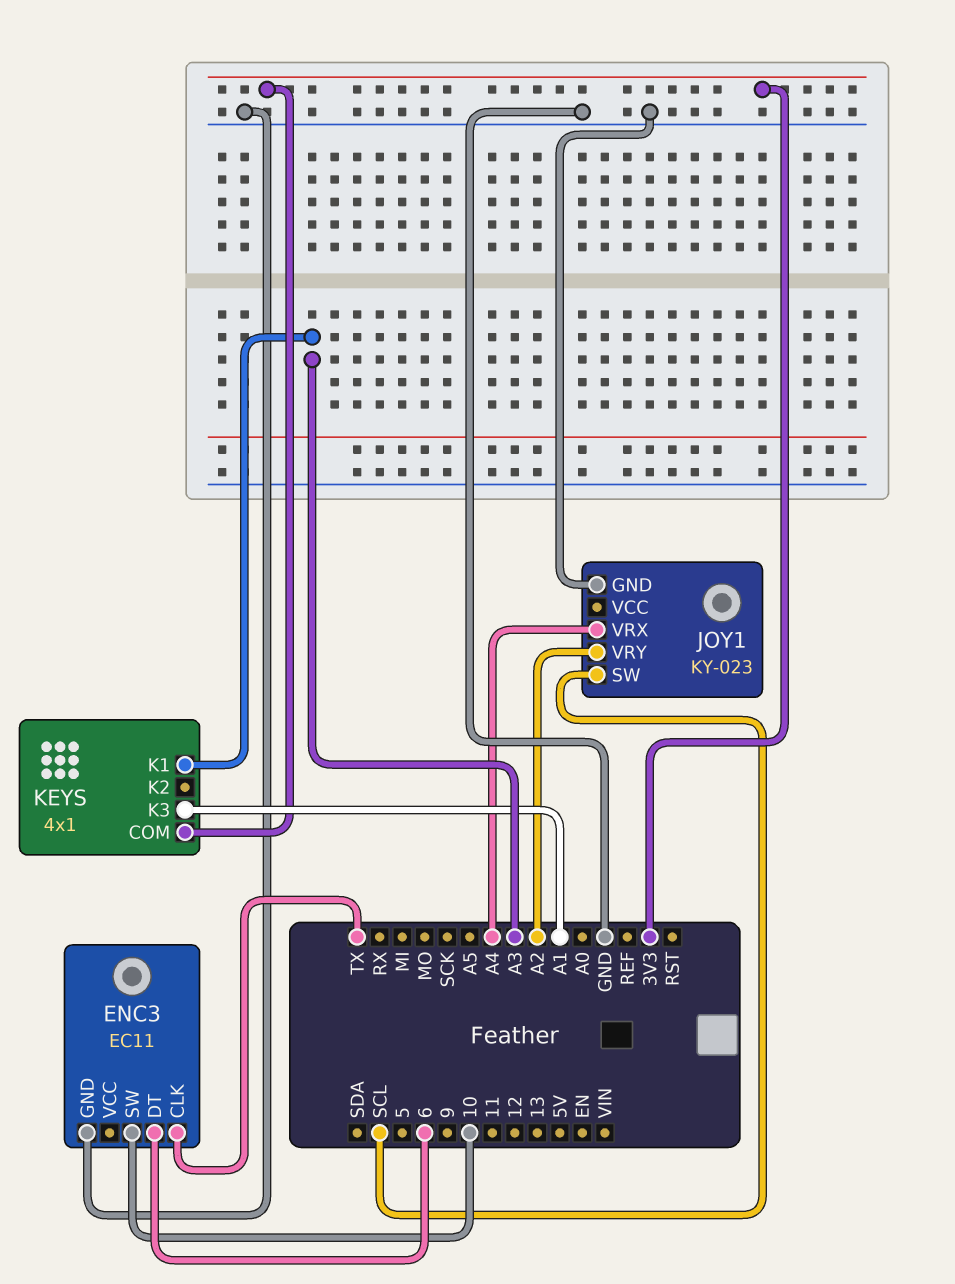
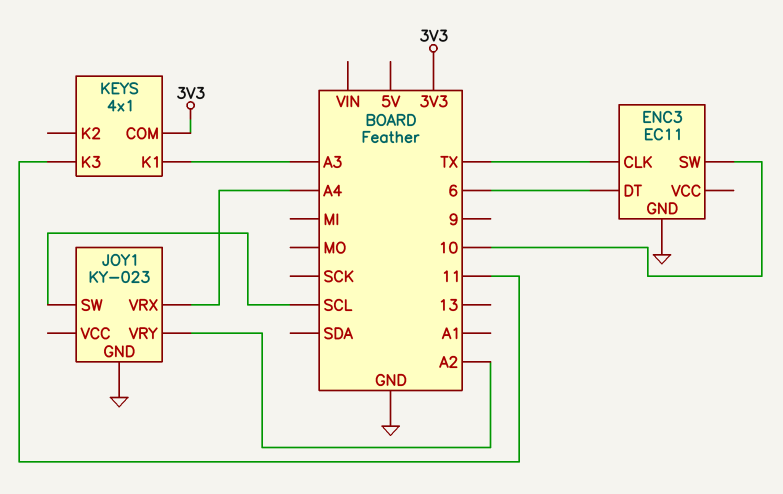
KEYS pin K3: A1 -> 11

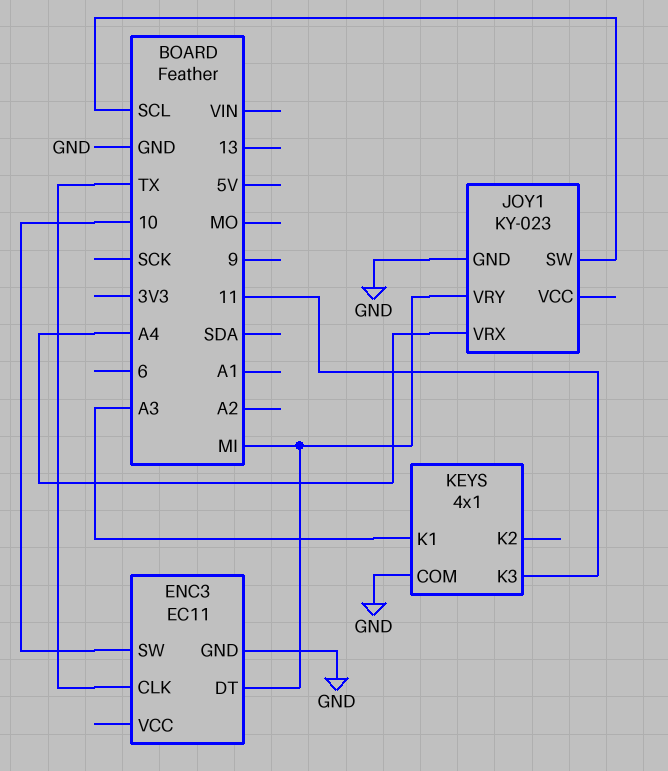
ENC3 pin DT: 6 -> MI
JOY1 pin VRY: A2 -> MI
KEYS pin COM: 3V3 -> GND

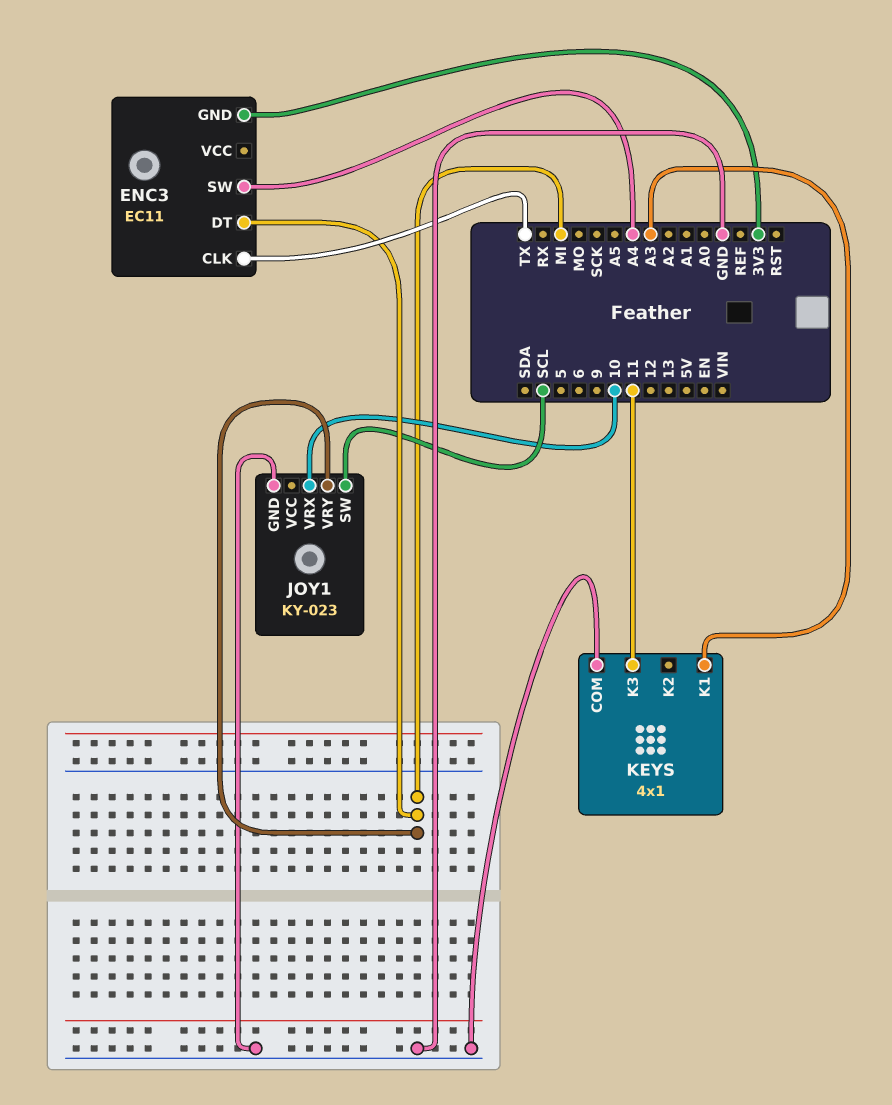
ENC3 pin GND: GND -> 3V3
ENC3 pin SW: 10 -> A4
JOY1 pin VRX: A4 -> 10

